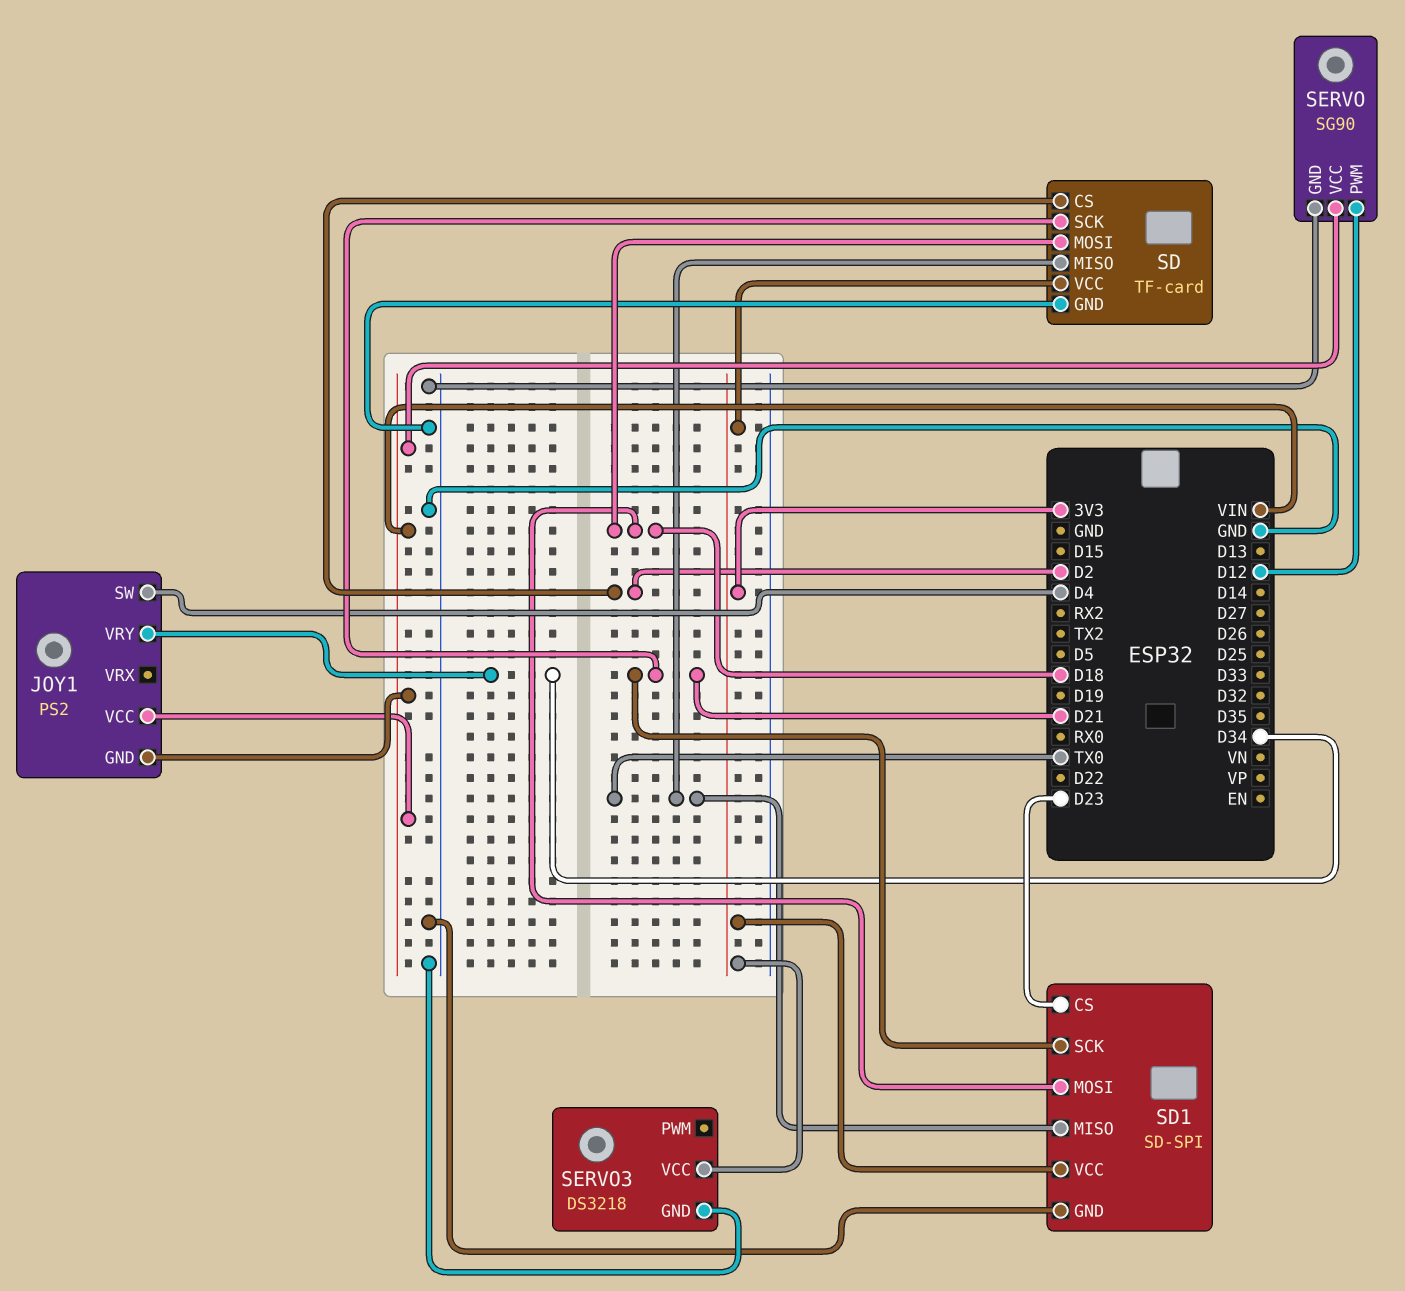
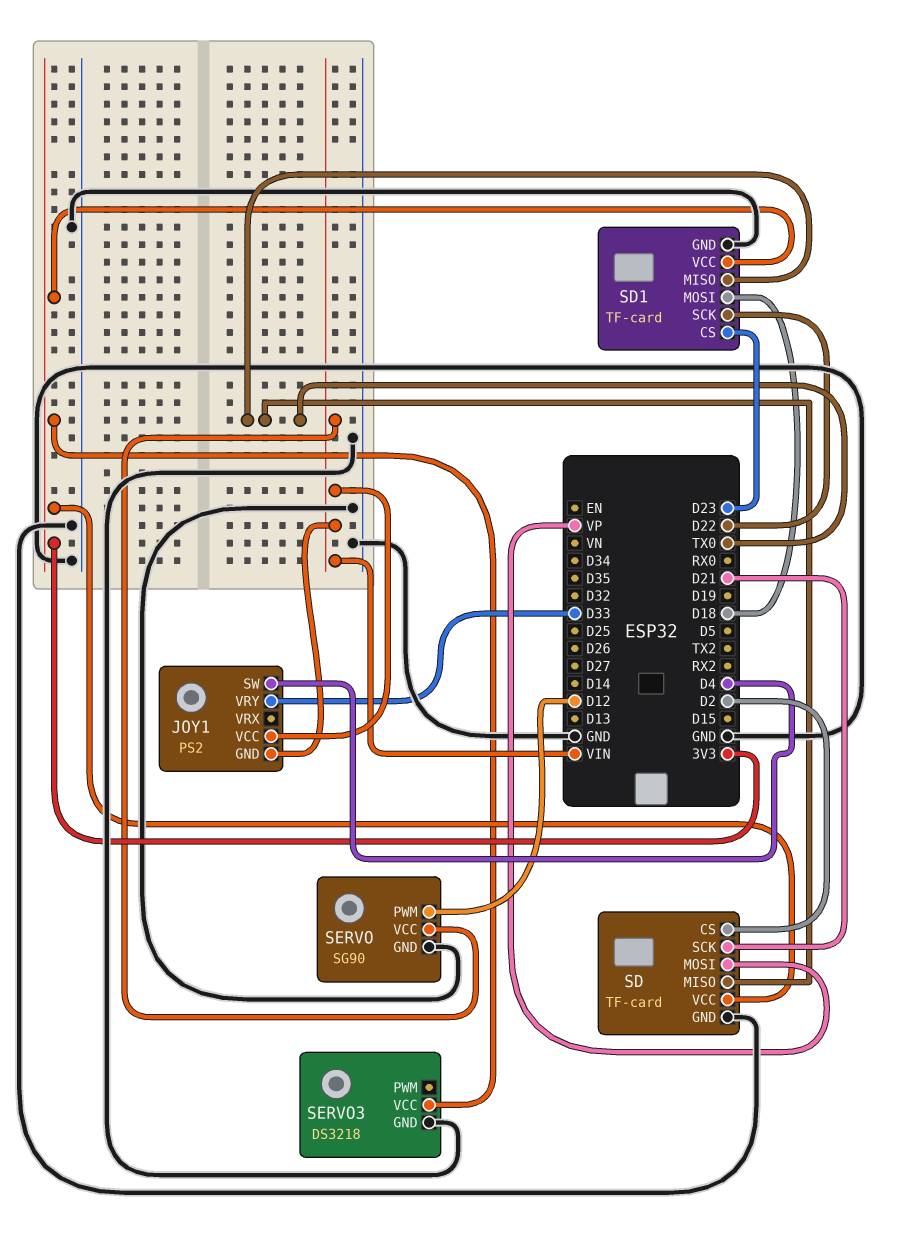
JOY1 pin VRY: D34 -> D33
SD pin MOSI: D18 -> VP
SD1: SD-SPI -> TF-card
SD1 pin SCK: D21 -> D22

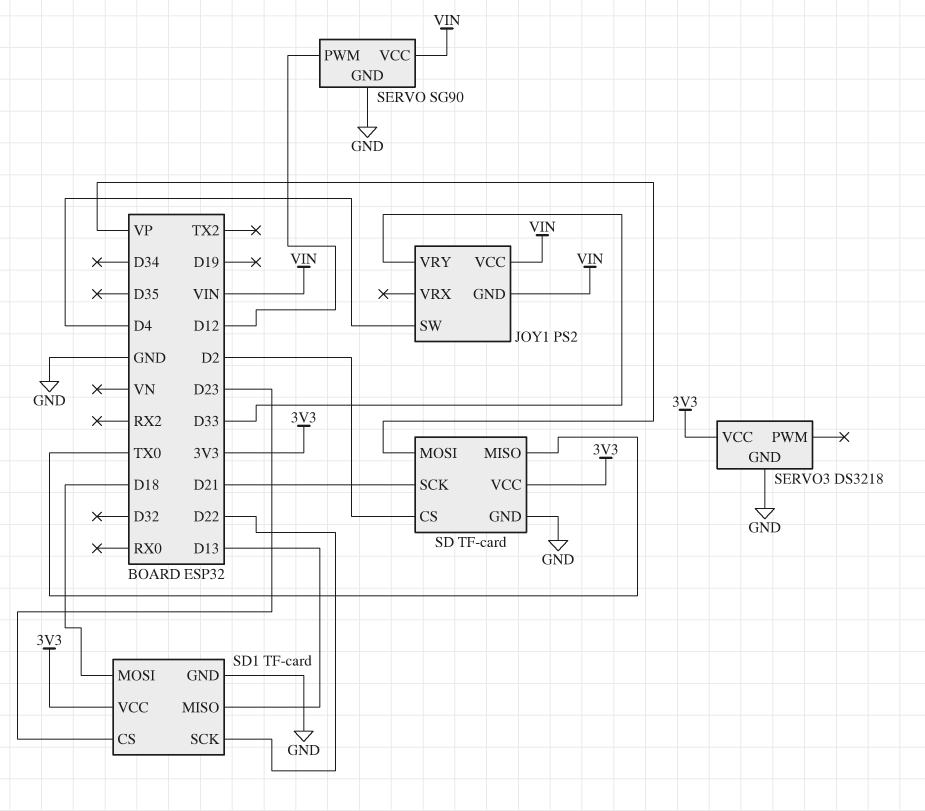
SD1 pin MISO: TX0 -> D13

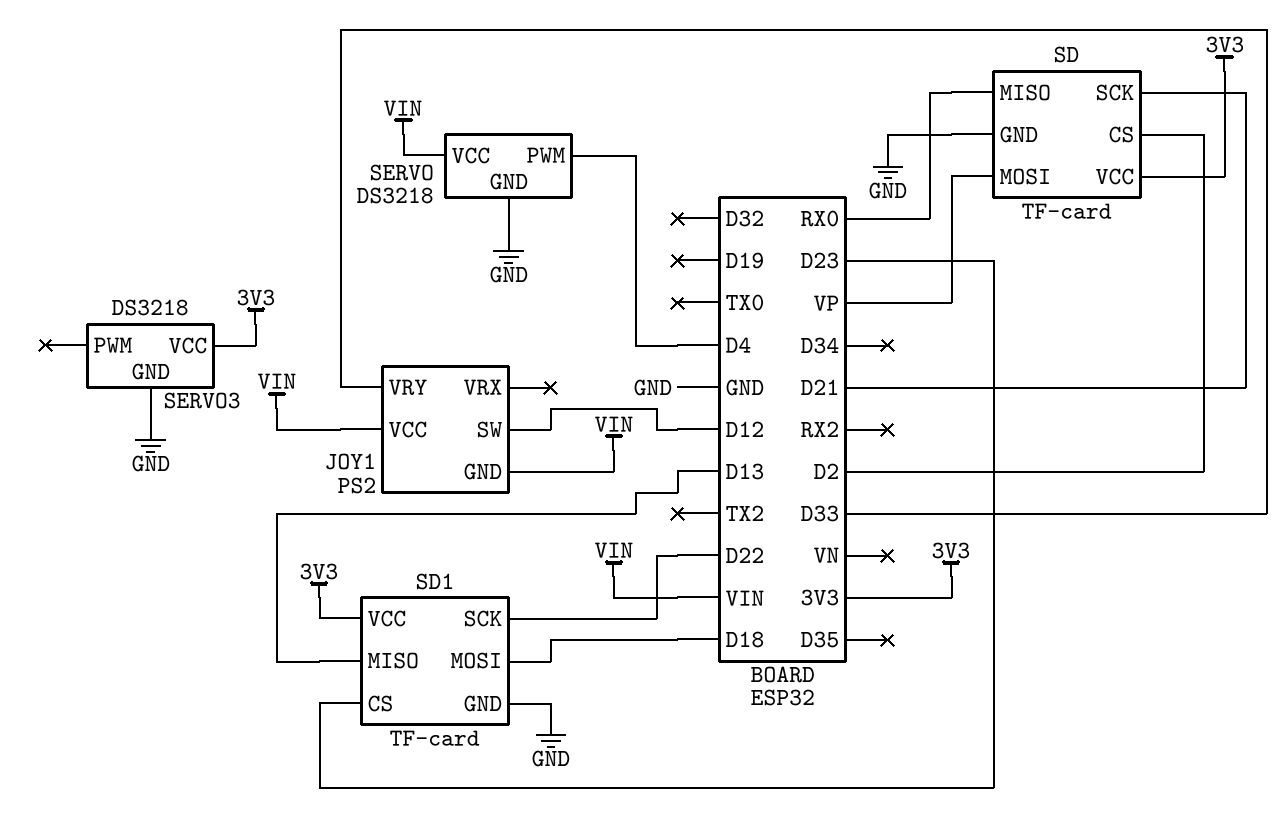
JOY1 pin SW: D4 -> D12
SD pin MISO: TX0 -> RX0
SERVO: SG90 -> DS3218
SERVO pin PWM: D12 -> D4

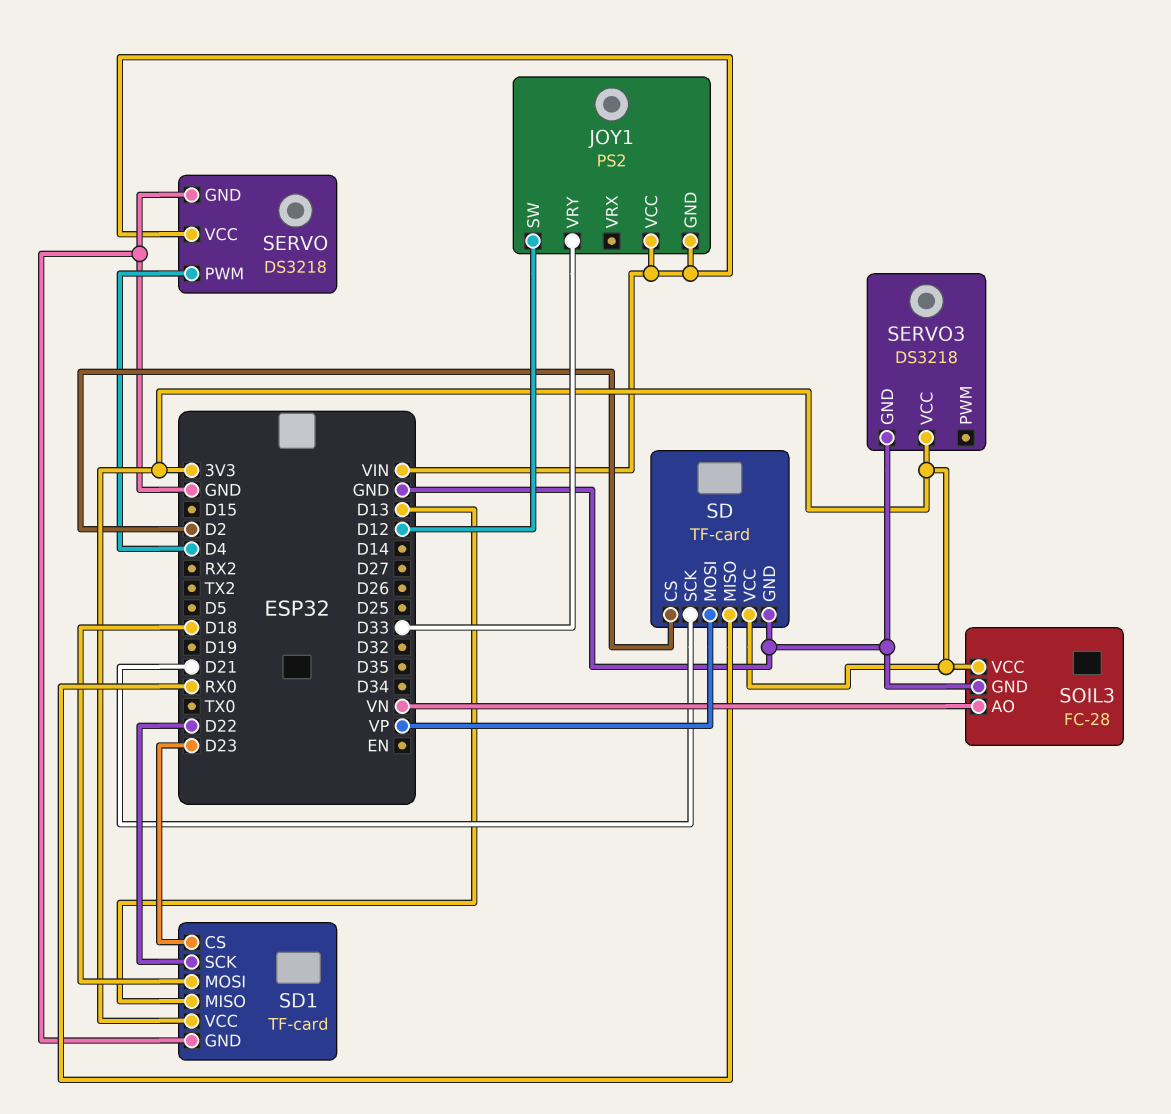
SOIL3: none -> FC-28
SOIL3 pin AO: none -> VN
SOIL3 pin GND: none -> GND
SOIL3 pin VCC: none -> 3V3

